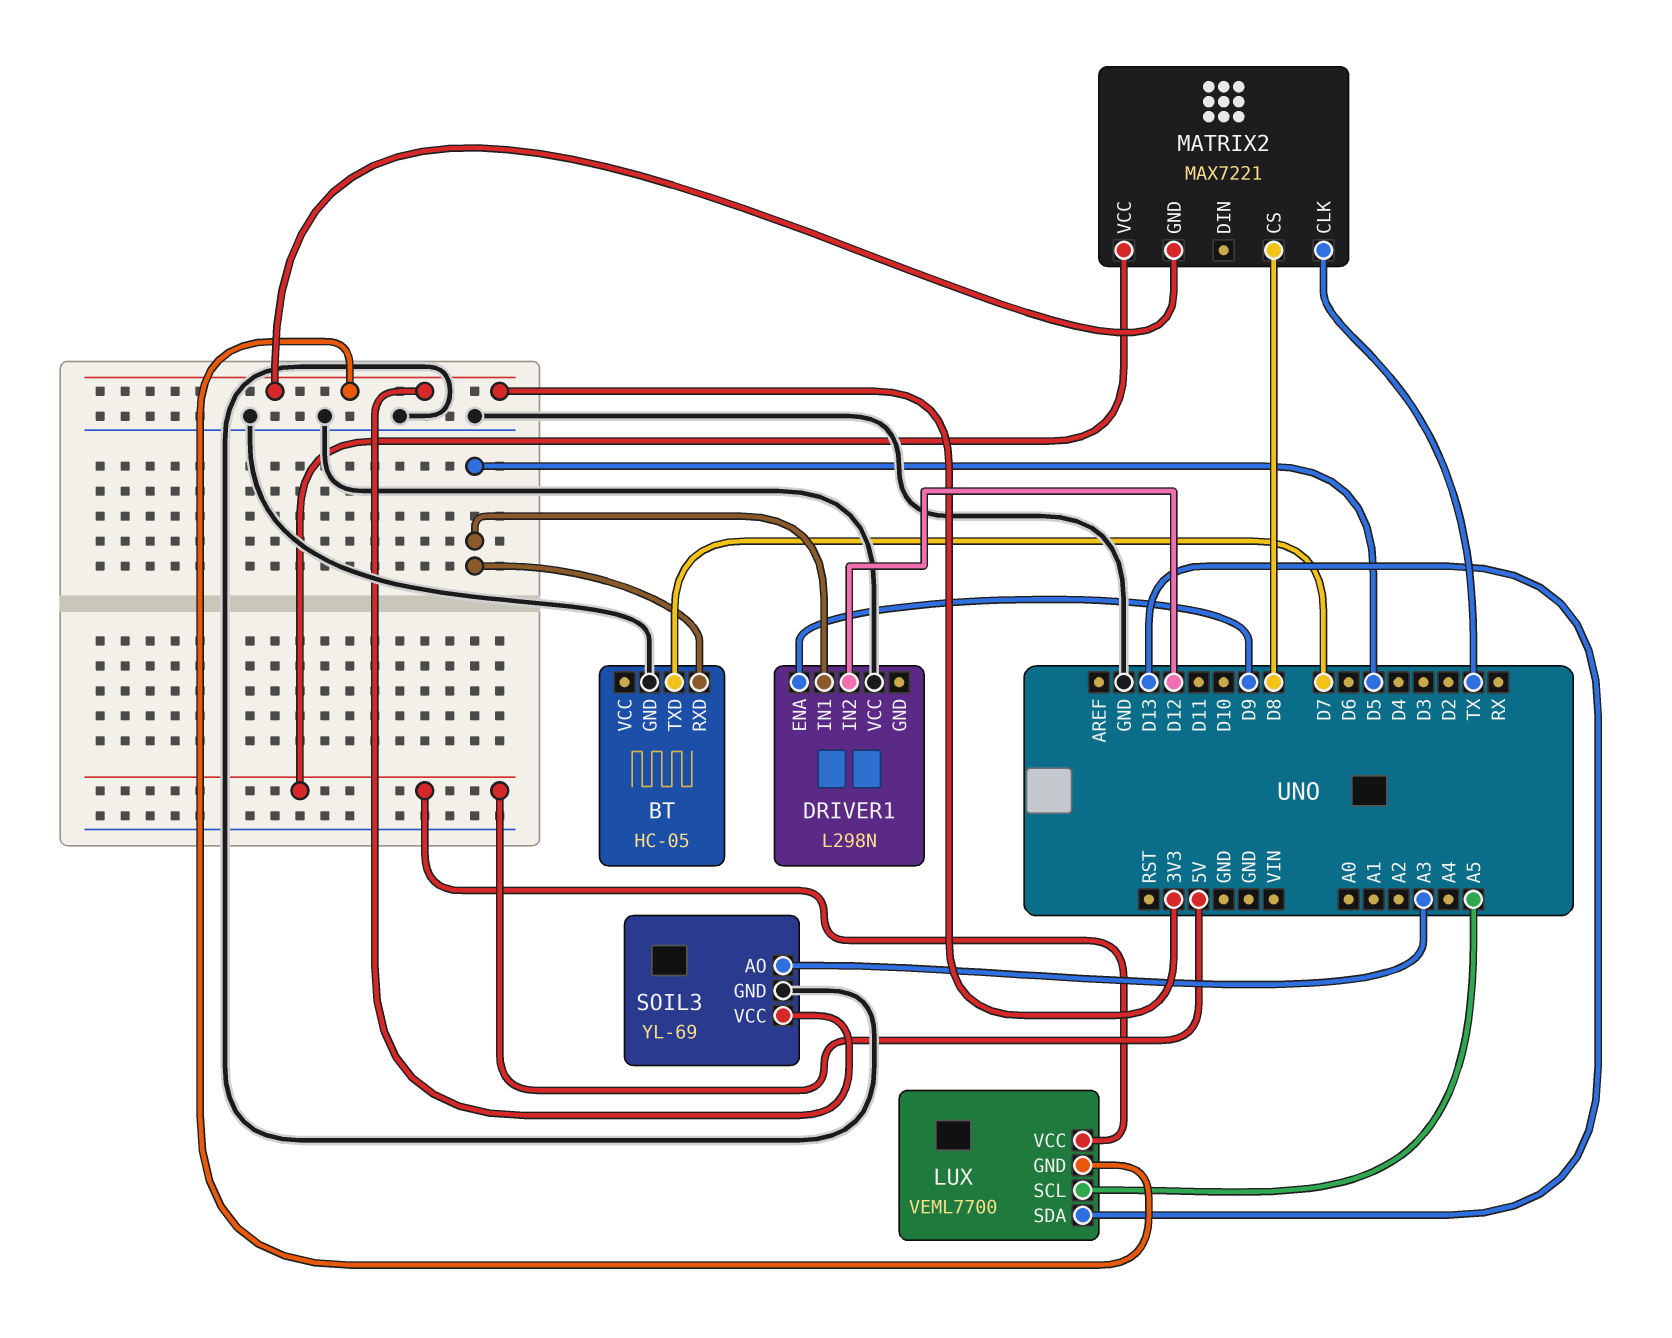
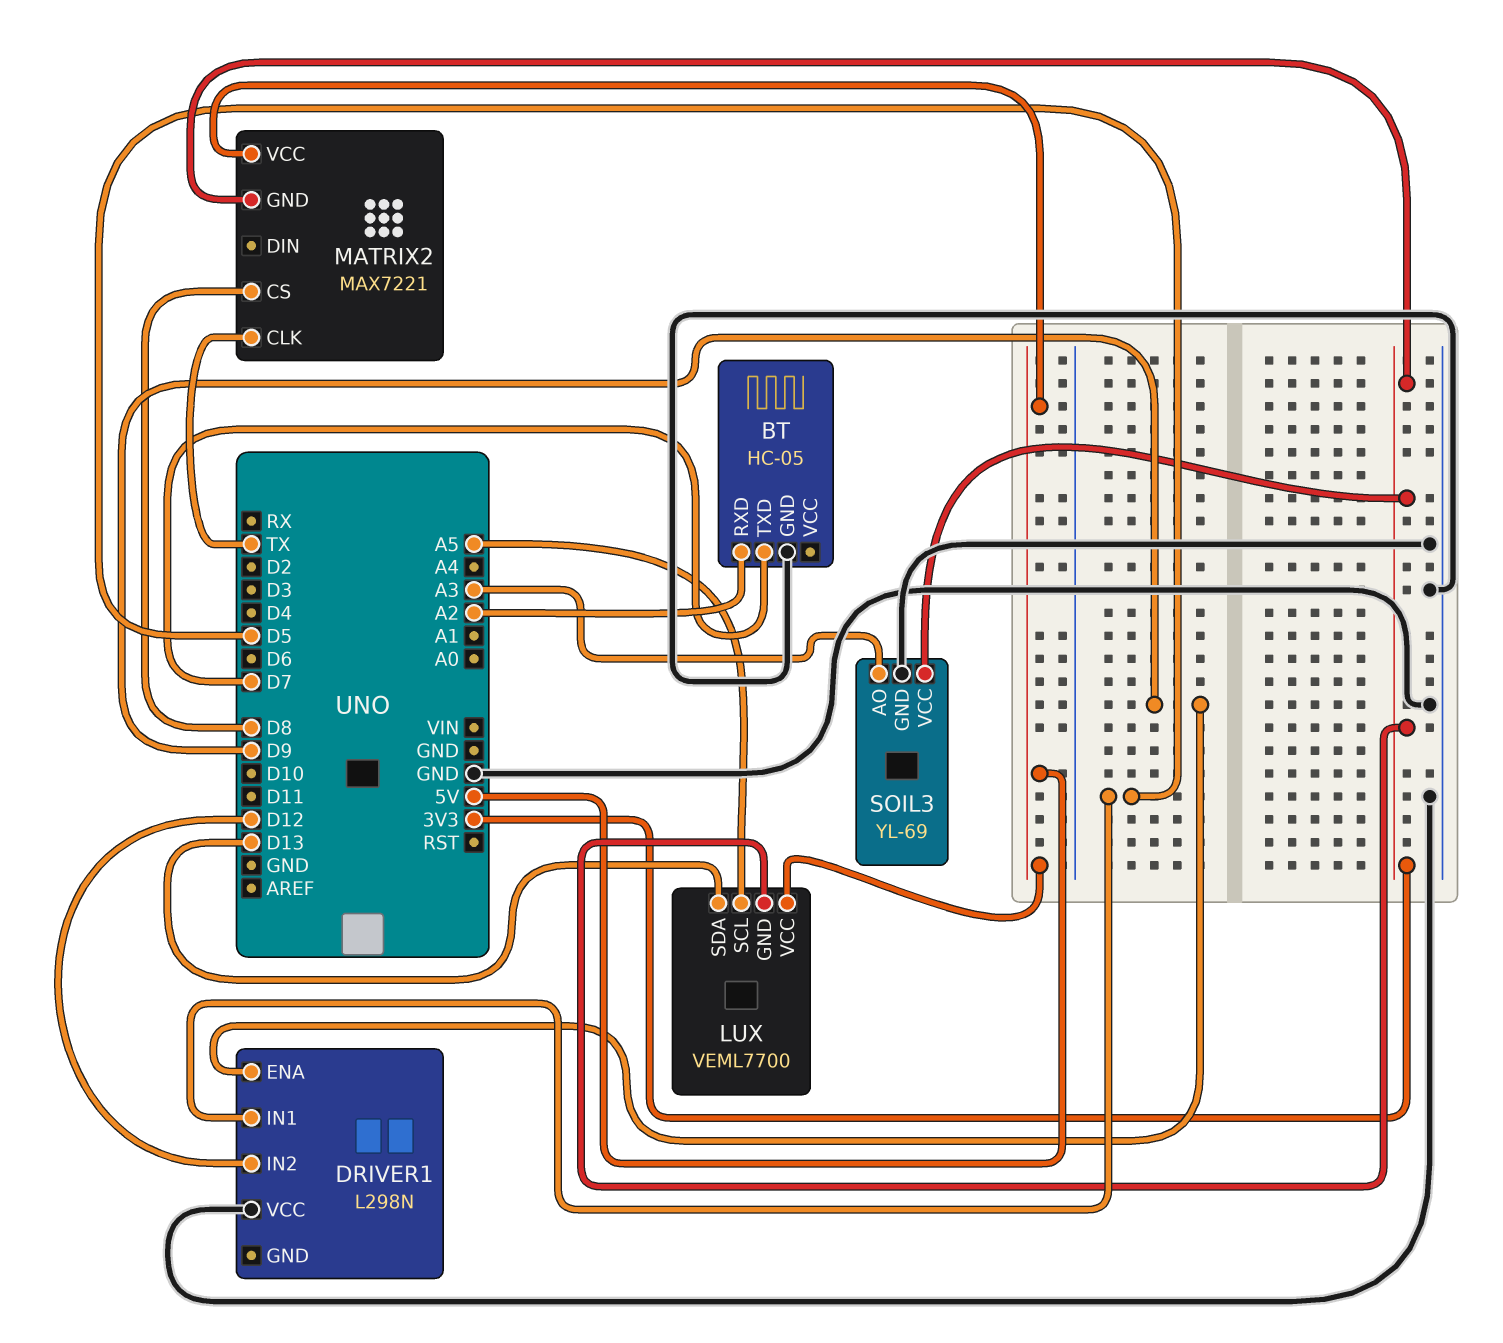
BT pin RXD: D5 -> A2

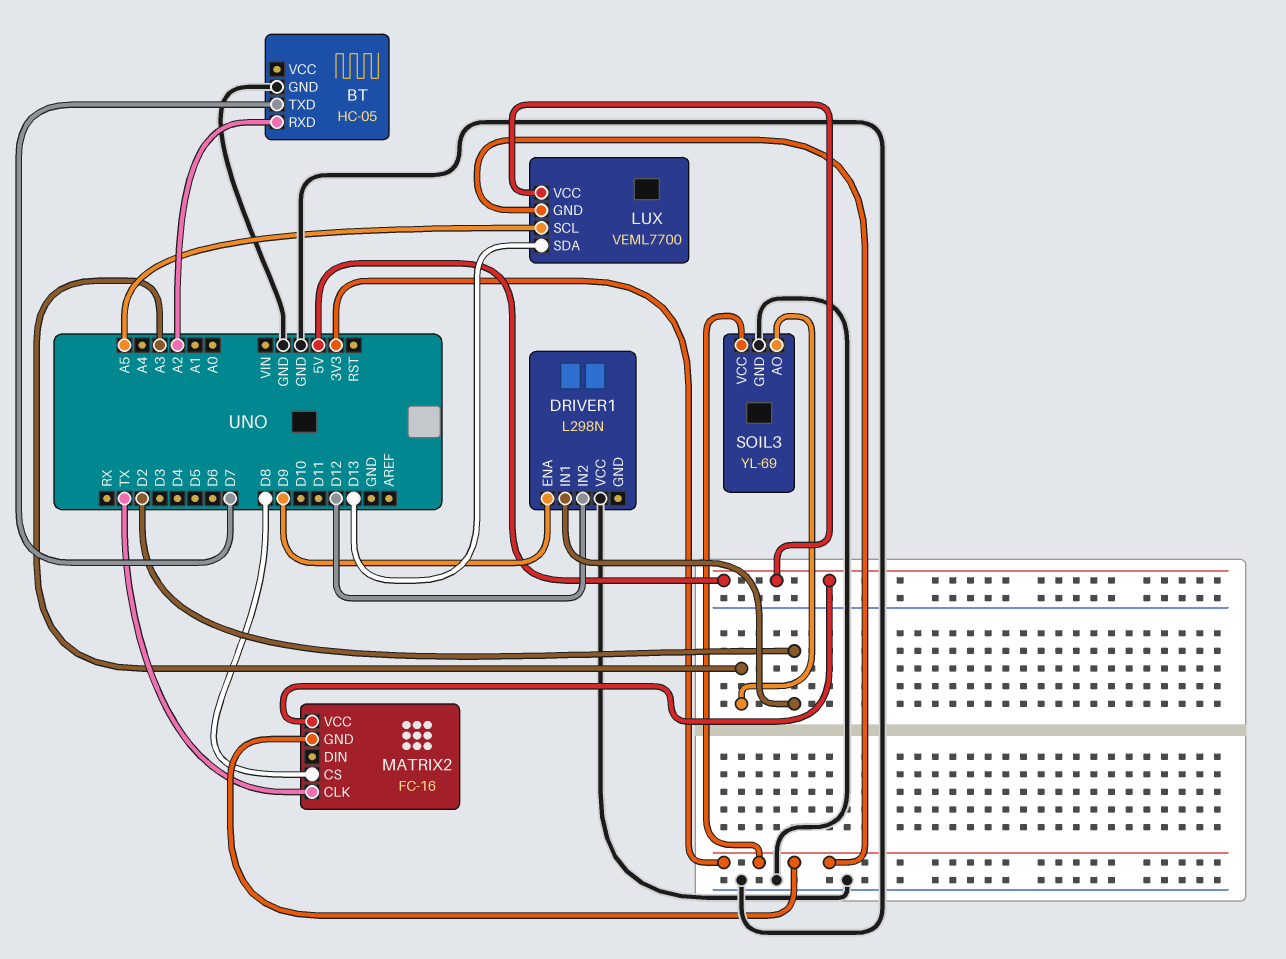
DRIVER1 pin IN1: D5 -> D2
MATRIX2: MAX7221 -> FC-16

